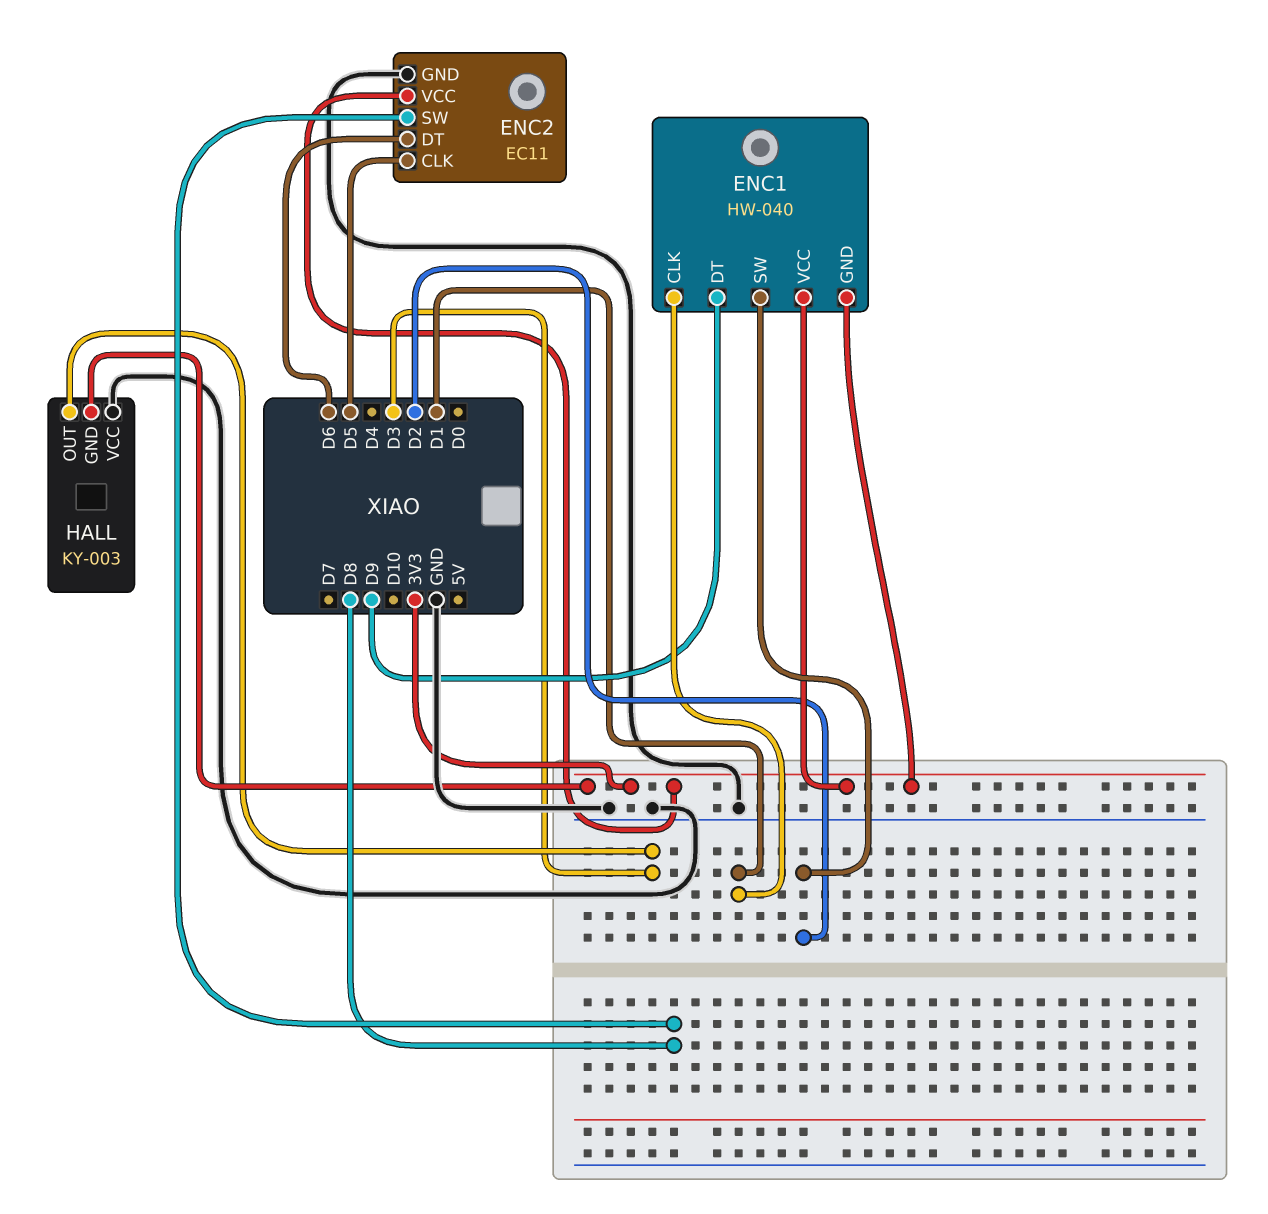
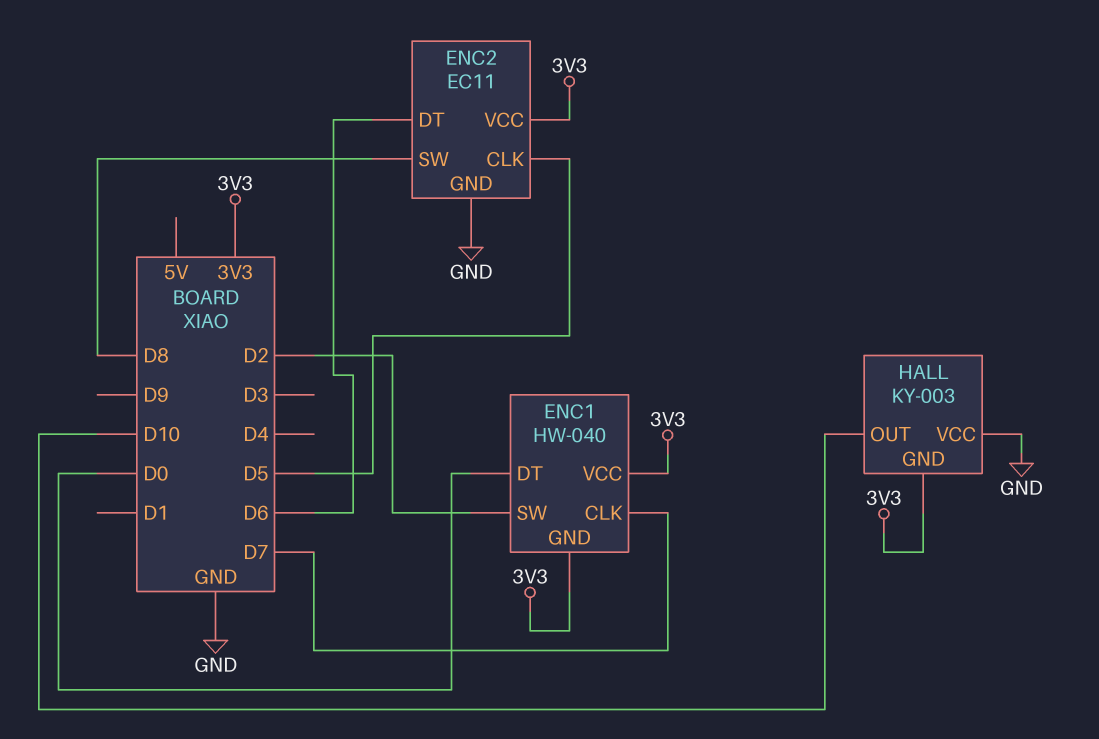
ENC1 pin CLK: D1 -> D7
ENC1 pin DT: D9 -> D0
HALL pin OUT: D3 -> D10

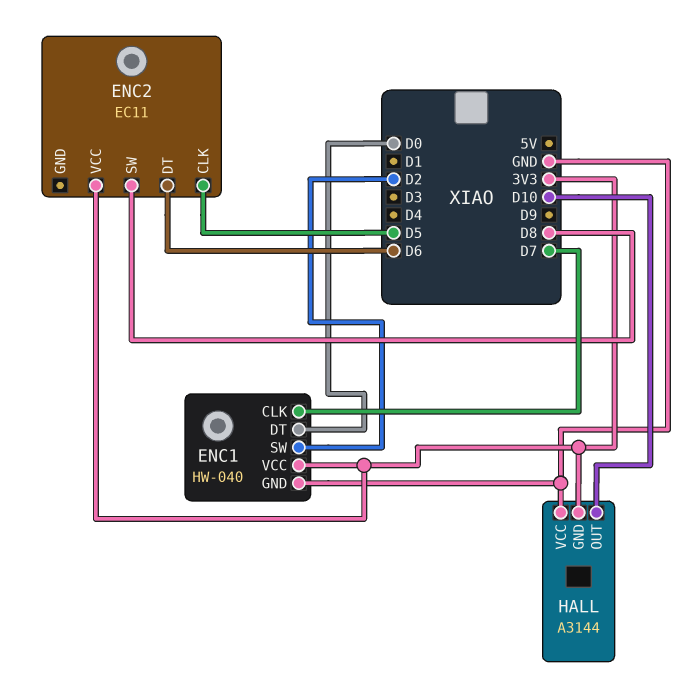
ENC1 pin GND: 3V3 -> GND
ENC2 pin GND: GND -> none
HALL: KY-003 -> A3144

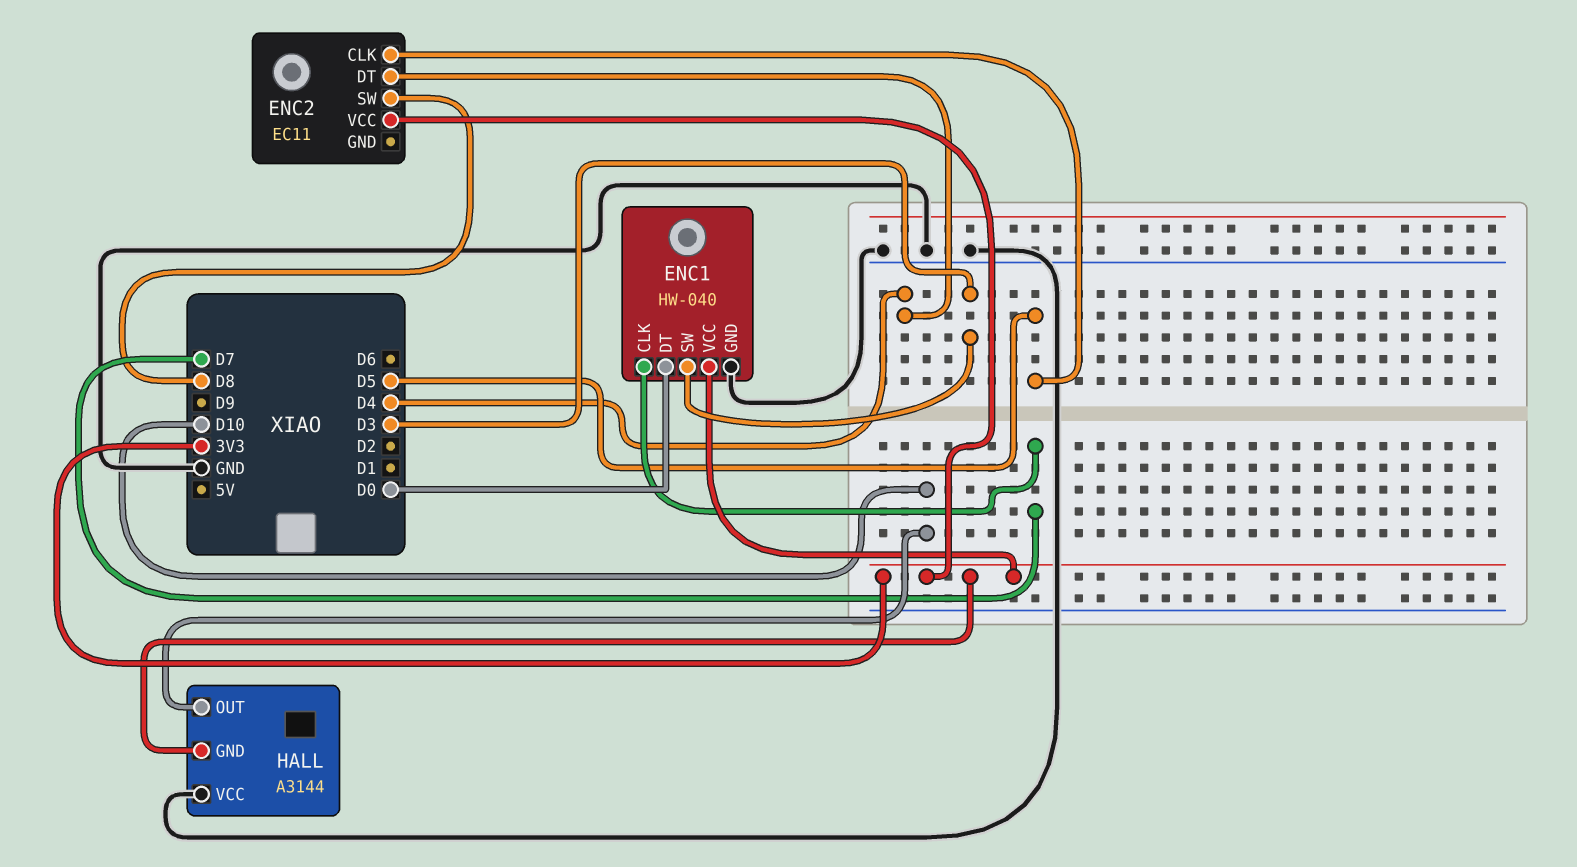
ENC1 pin SW: D2 -> D3
ENC2 pin DT: D6 -> D4

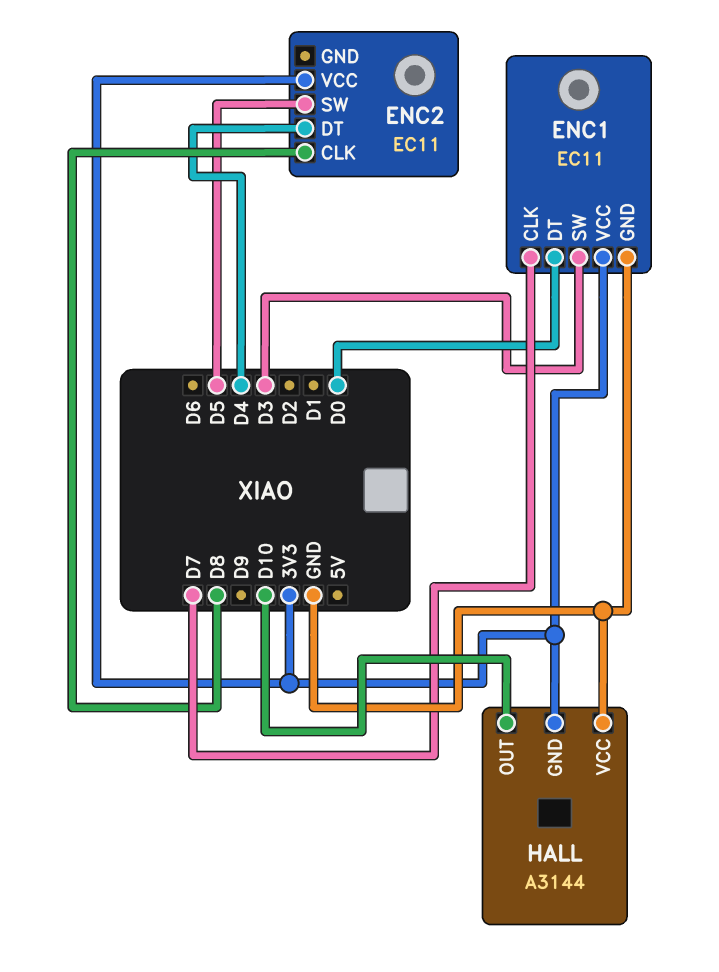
ENC1: HW-040 -> EC11
ENC2 pin CLK: D5 -> D8
ENC2 pin SW: D8 -> D5

